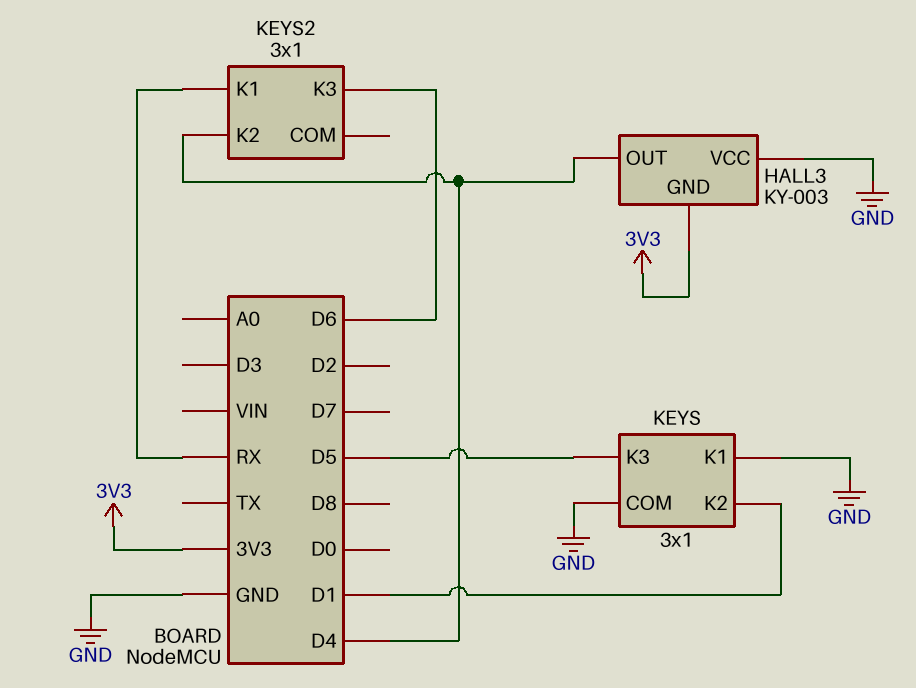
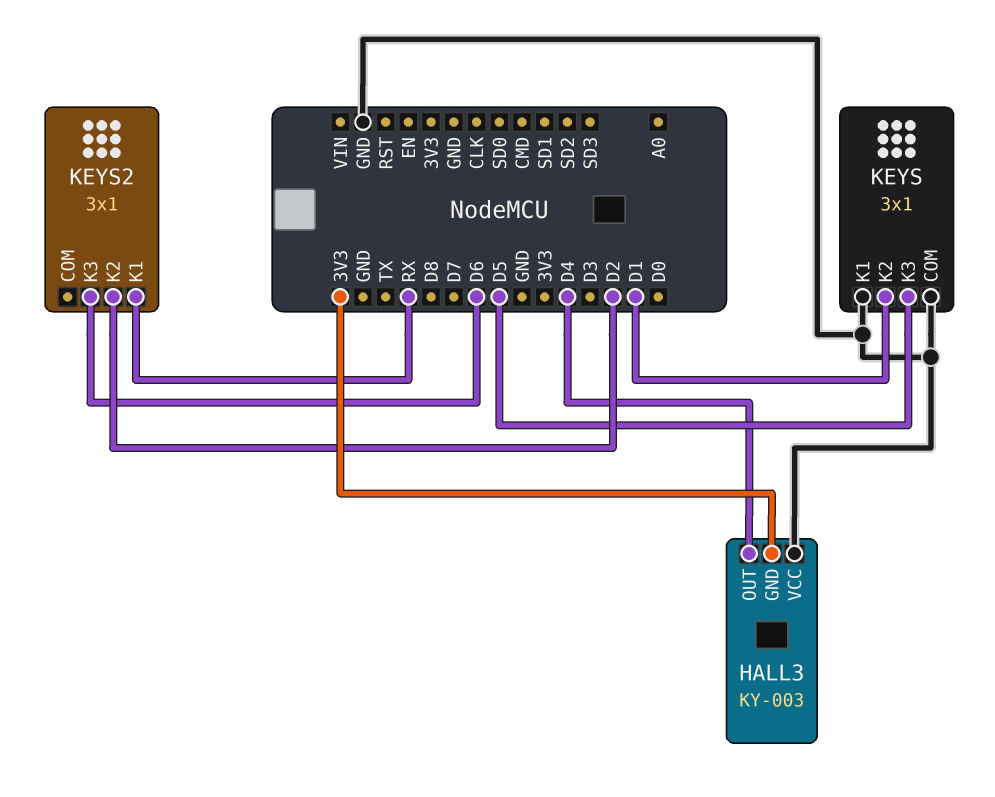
KEYS2 pin K2: D4 -> D2

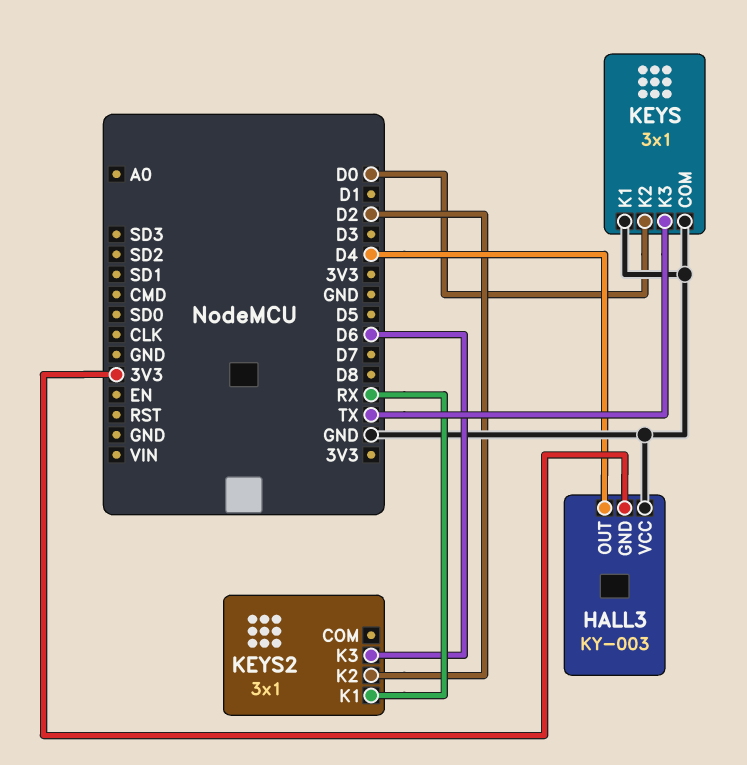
KEYS pin K2: D1 -> D0
KEYS pin K3: D5 -> TX

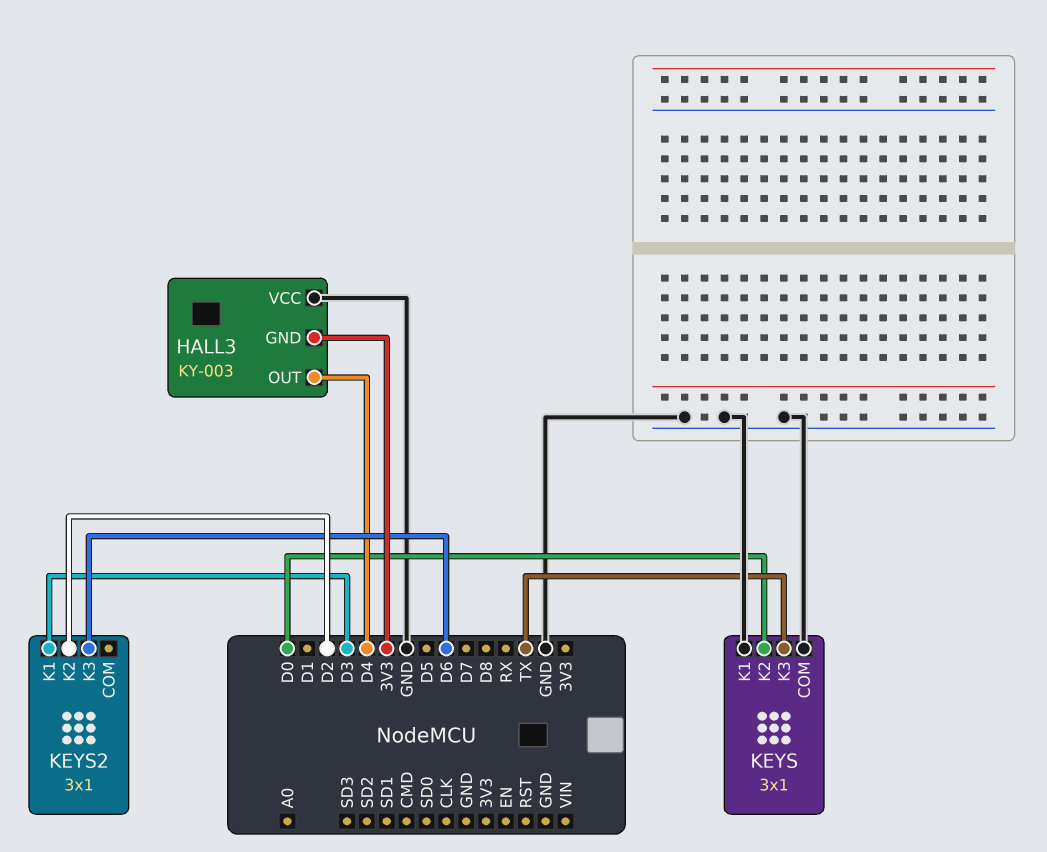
KEYS2 pin K1: RX -> D3

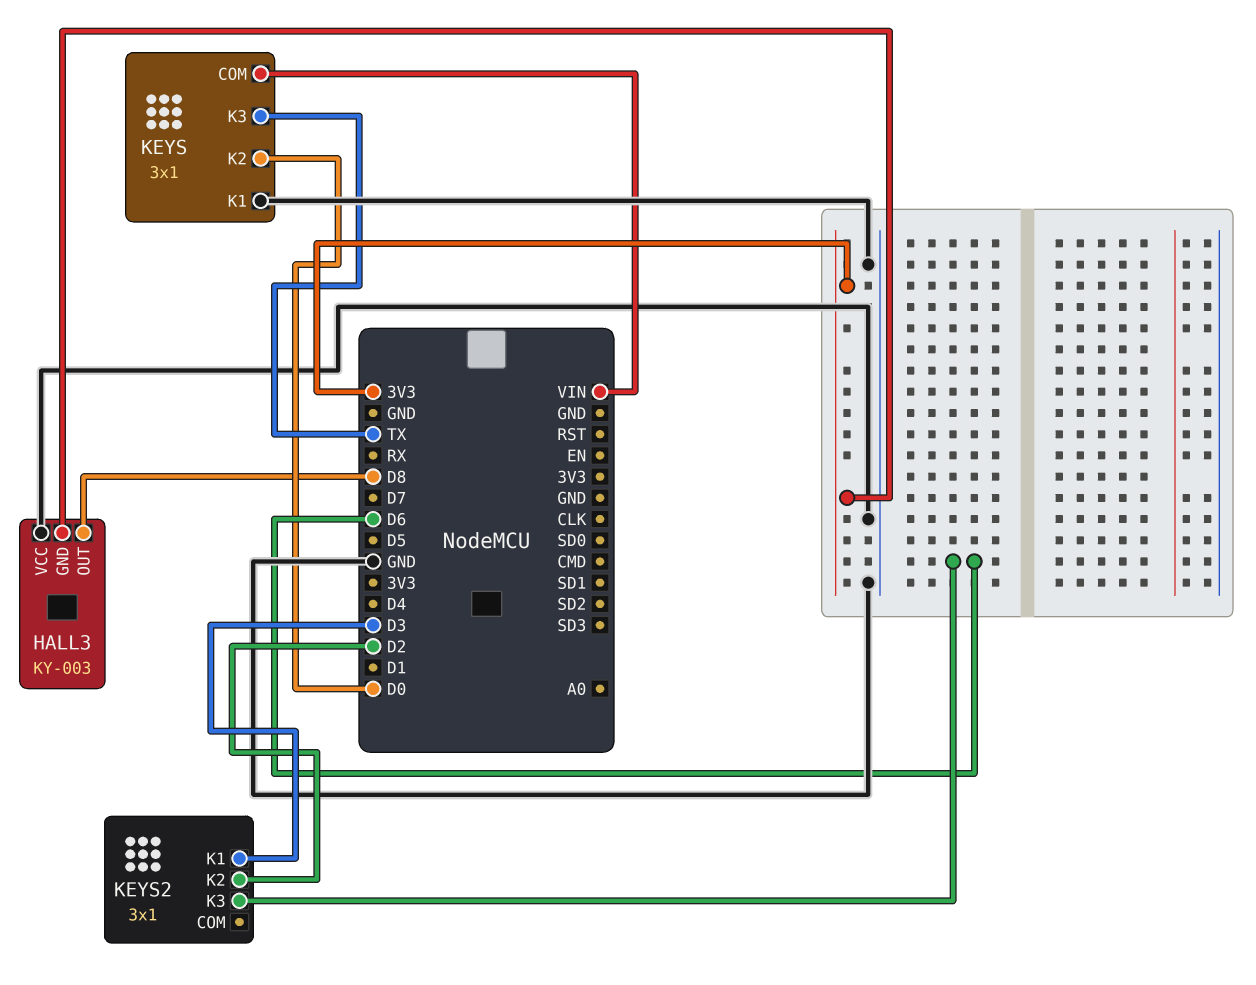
HALL3 pin OUT: D4 -> D8
KEYS pin COM: GND -> VIN

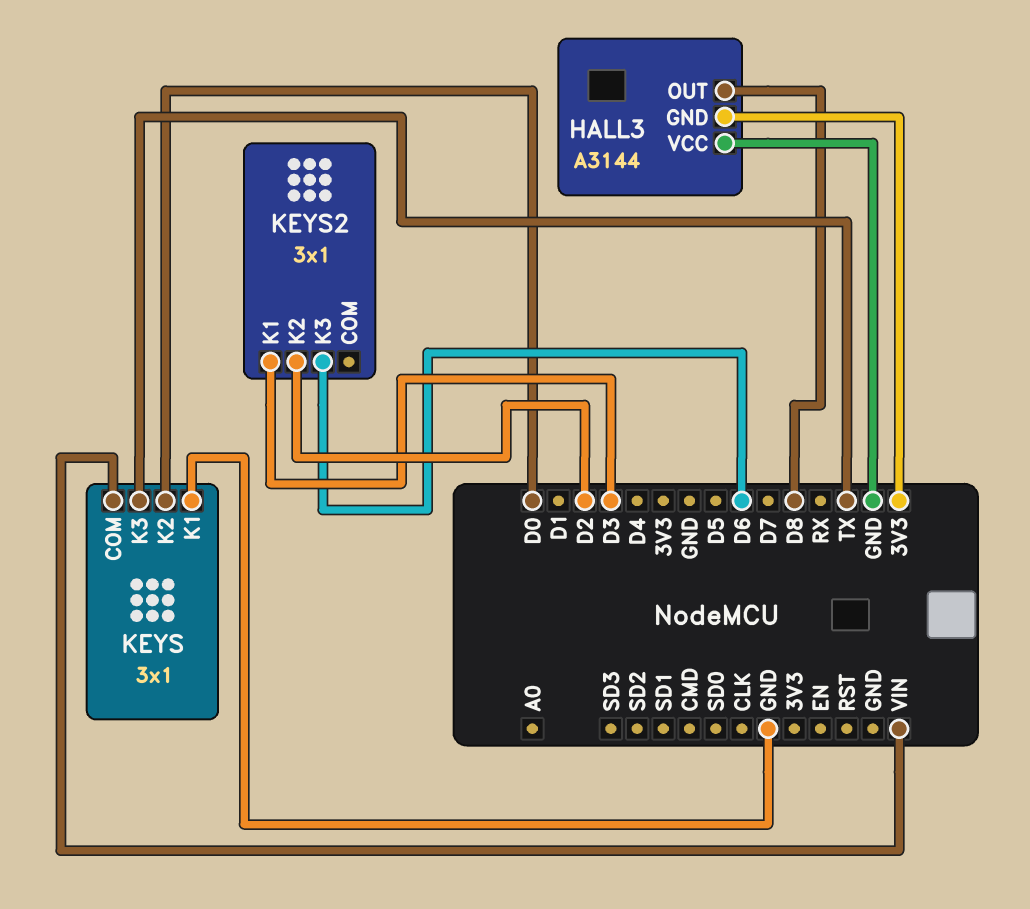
HALL3: KY-003 -> A3144

